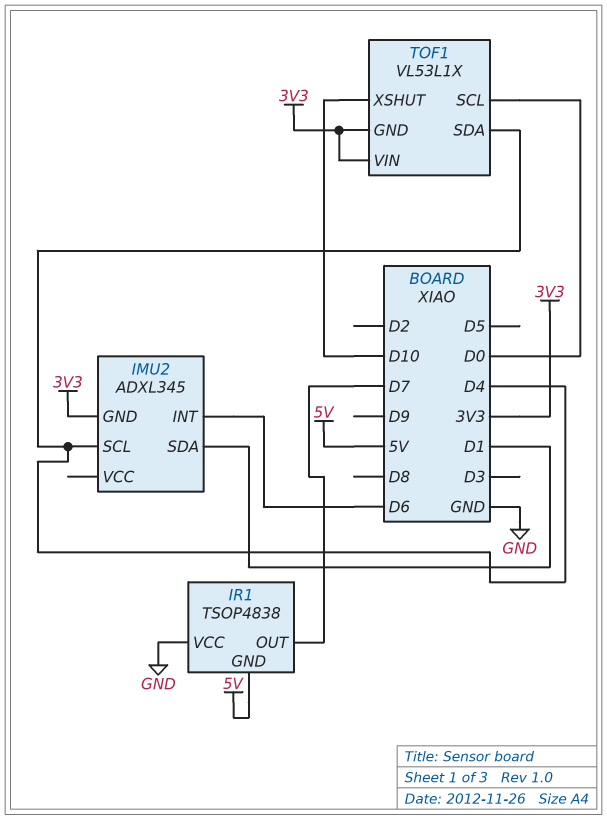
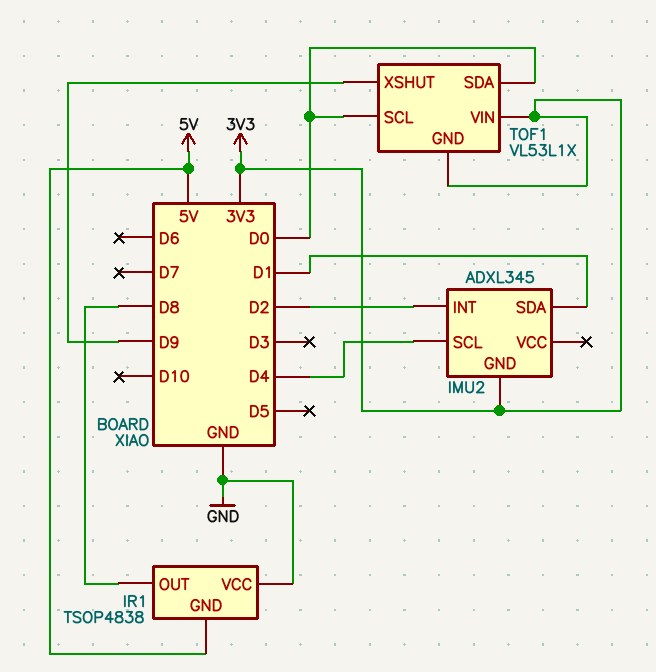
IMU2 pin INT: D6 -> D2
IR1 pin OUT: D7 -> D8
TOF1 pin SDA: D4 -> D0
TOF1 pin XSHUT: D10 -> D9

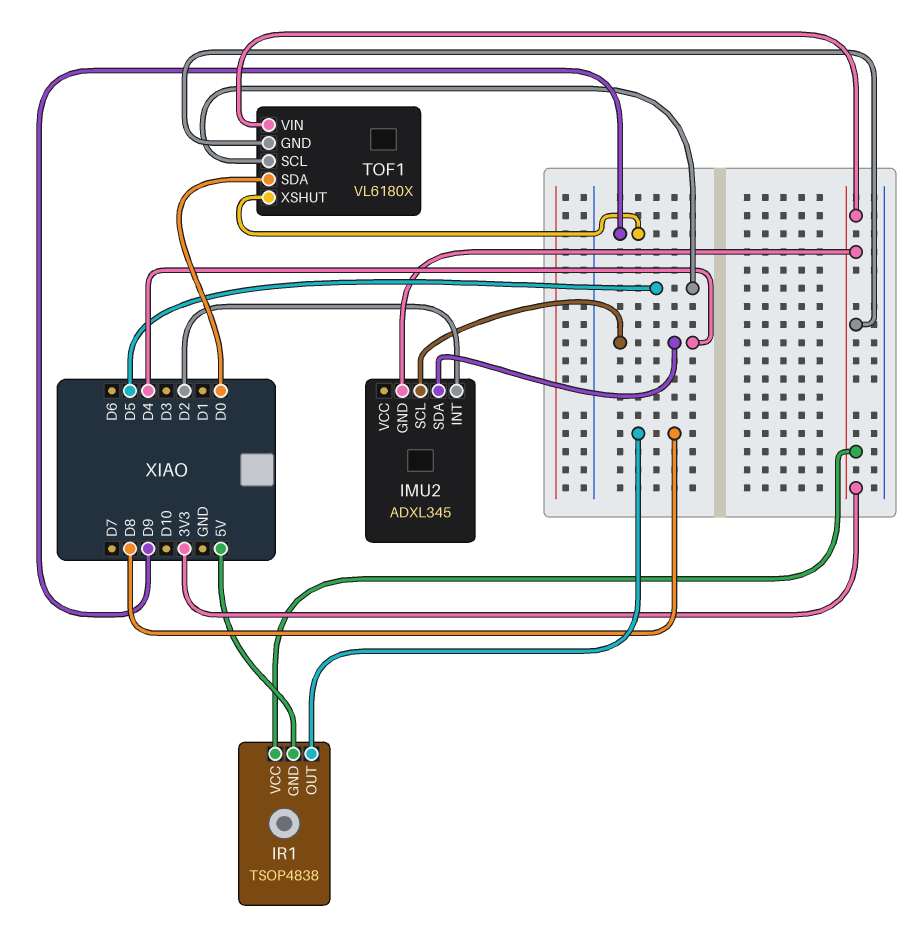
IMU2 pin SDA: D1 -> D4
IR1 pin VCC: GND -> 3V3
TOF1: VL53L1X -> VL6180X
TOF1 pin SCL: D0 -> D5

